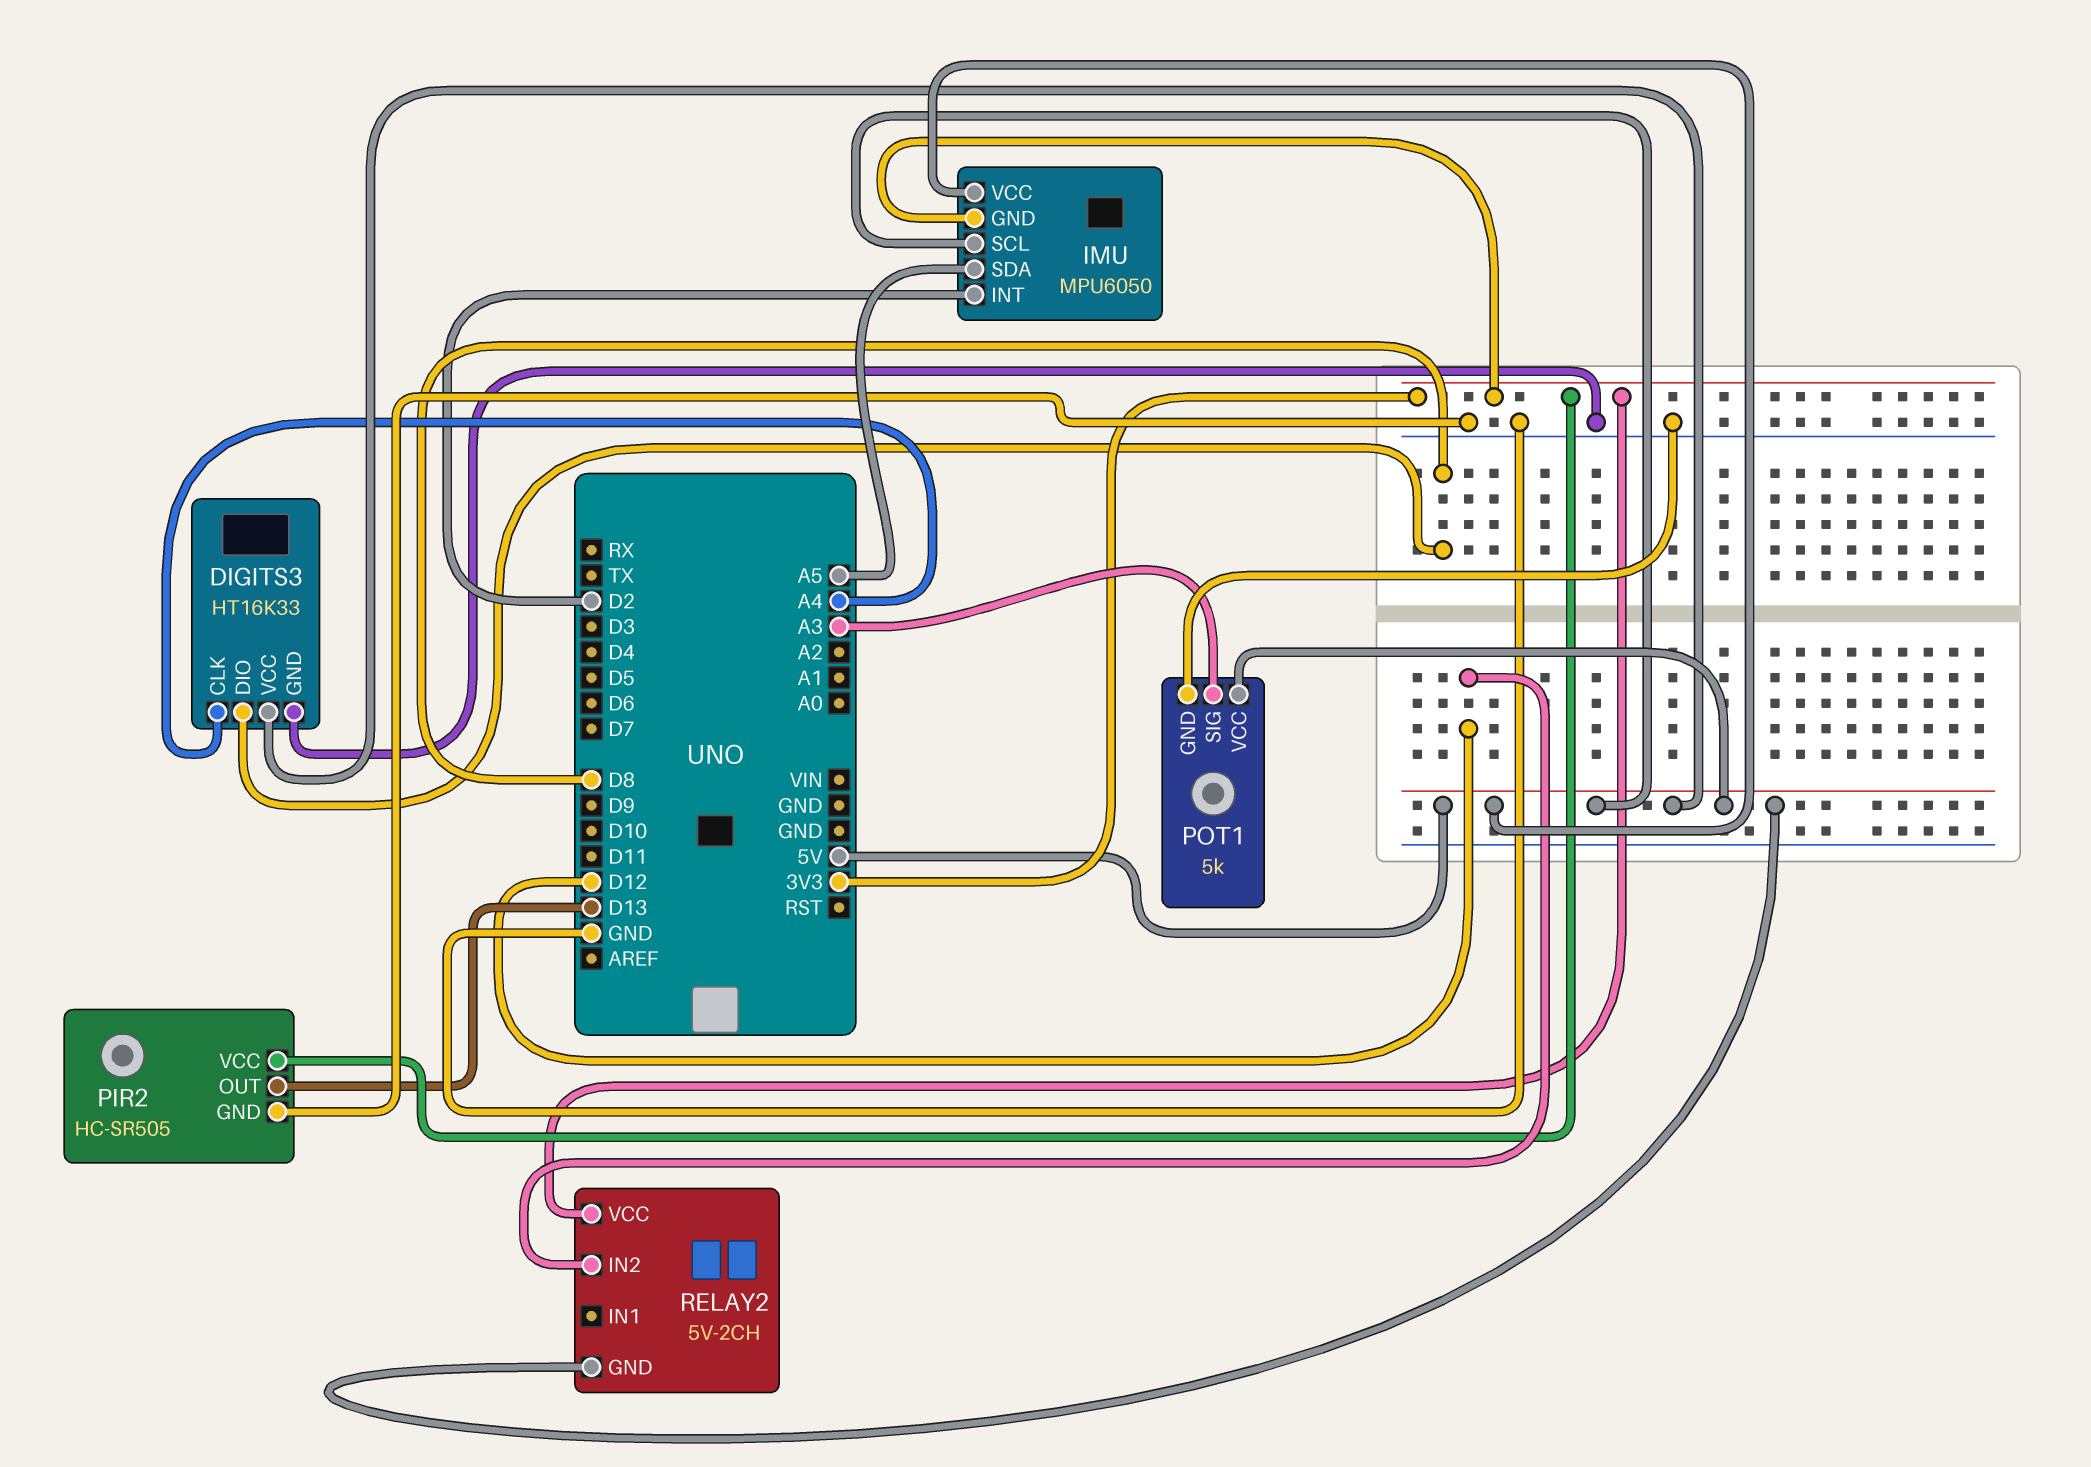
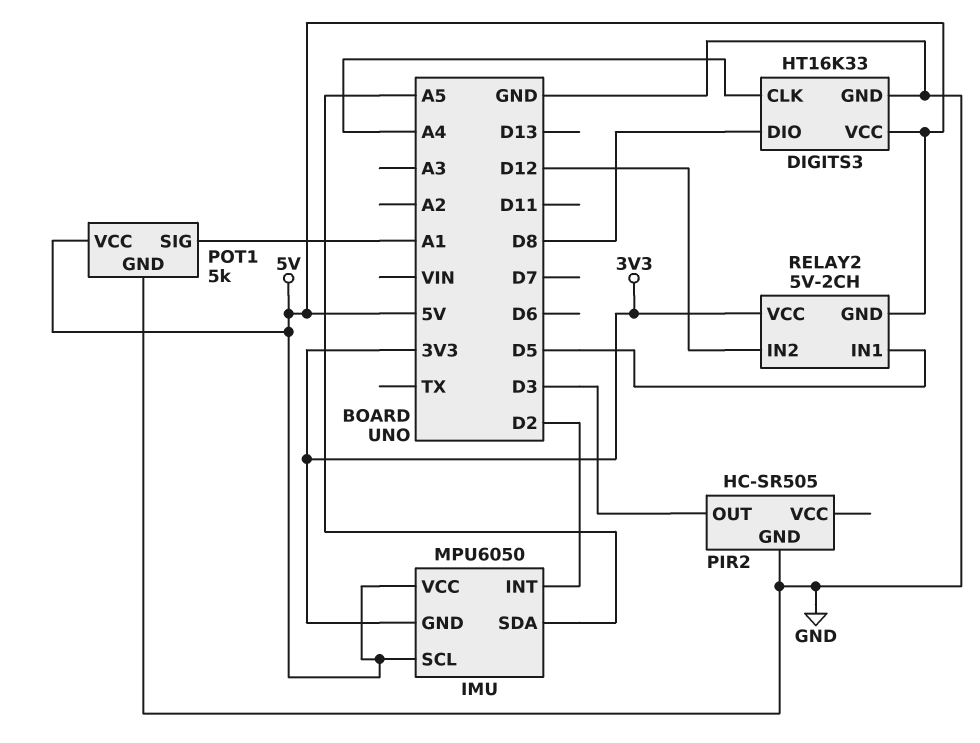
PIR2 pin OUT: D13 -> D3
PIR2 pin VCC: 3V3 -> none
POT1 pin SIG: A3 -> A1
RELAY2 pin IN1: none -> D5

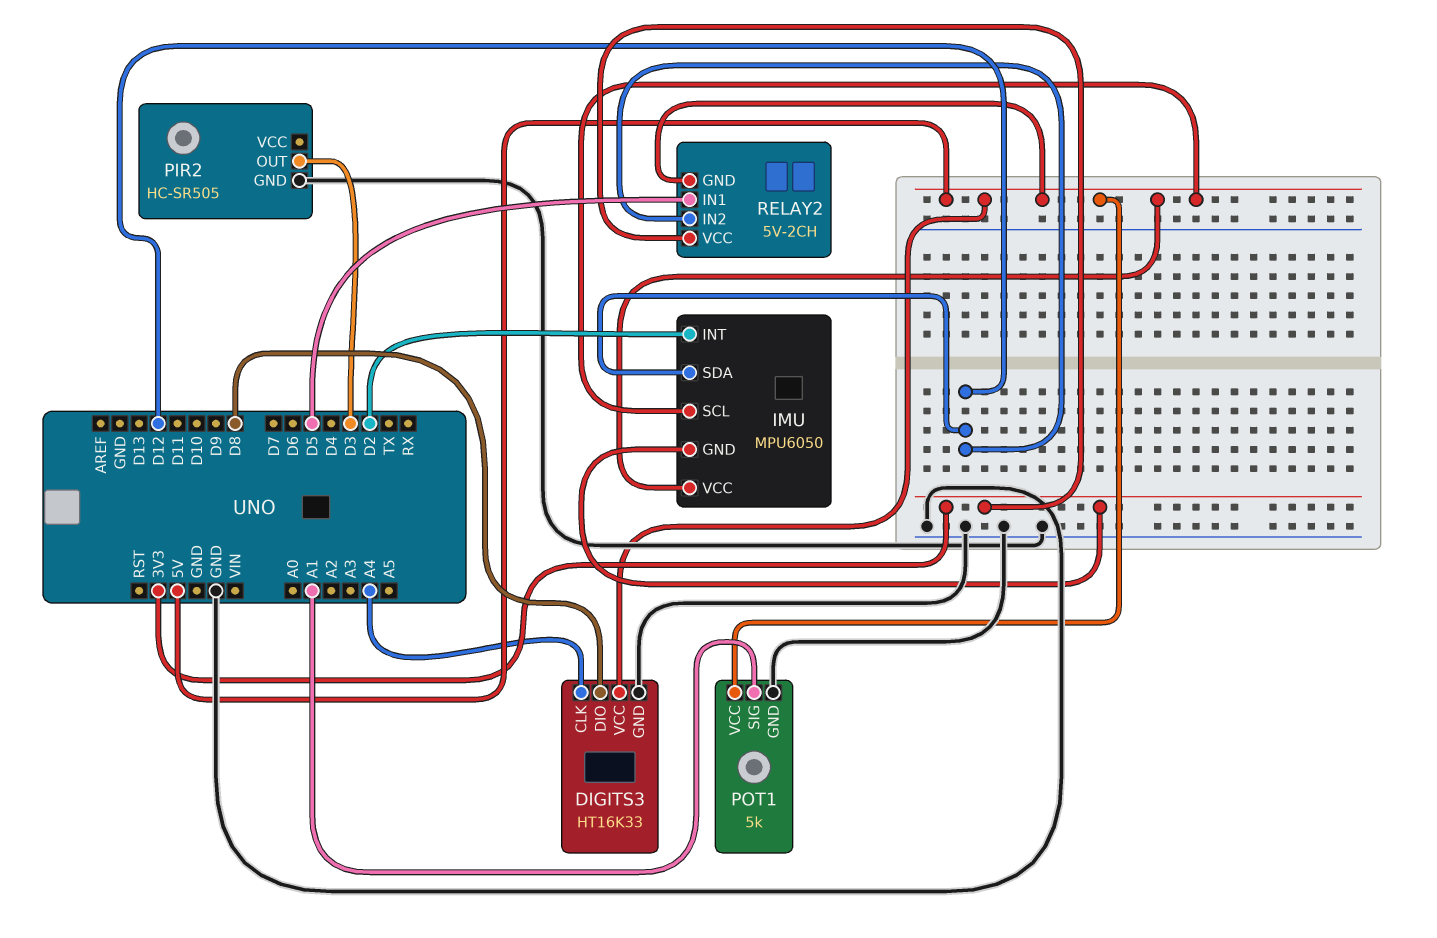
IMU pin SDA: A5 -> D12

